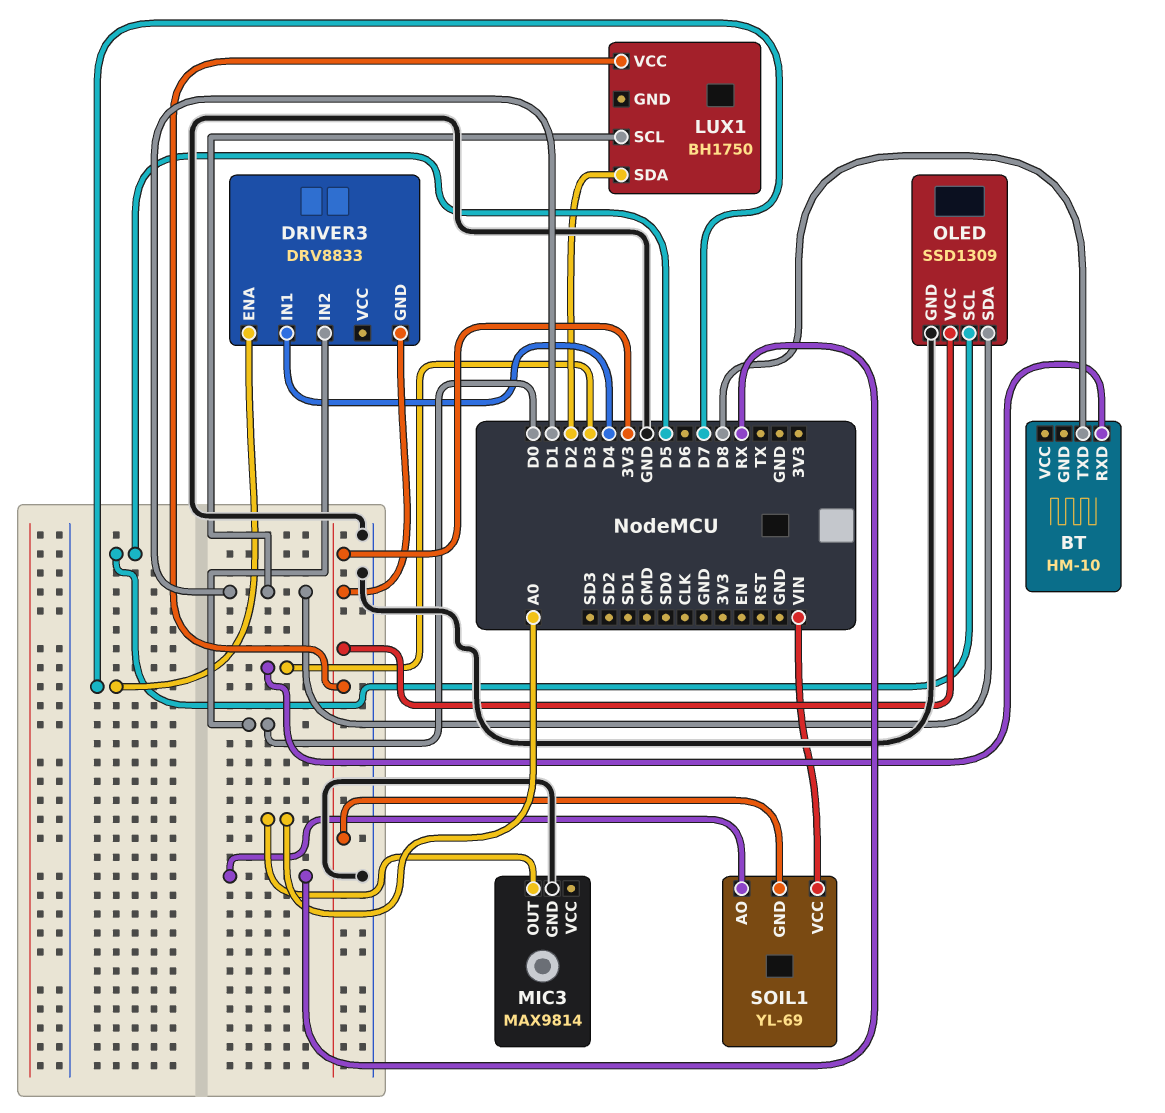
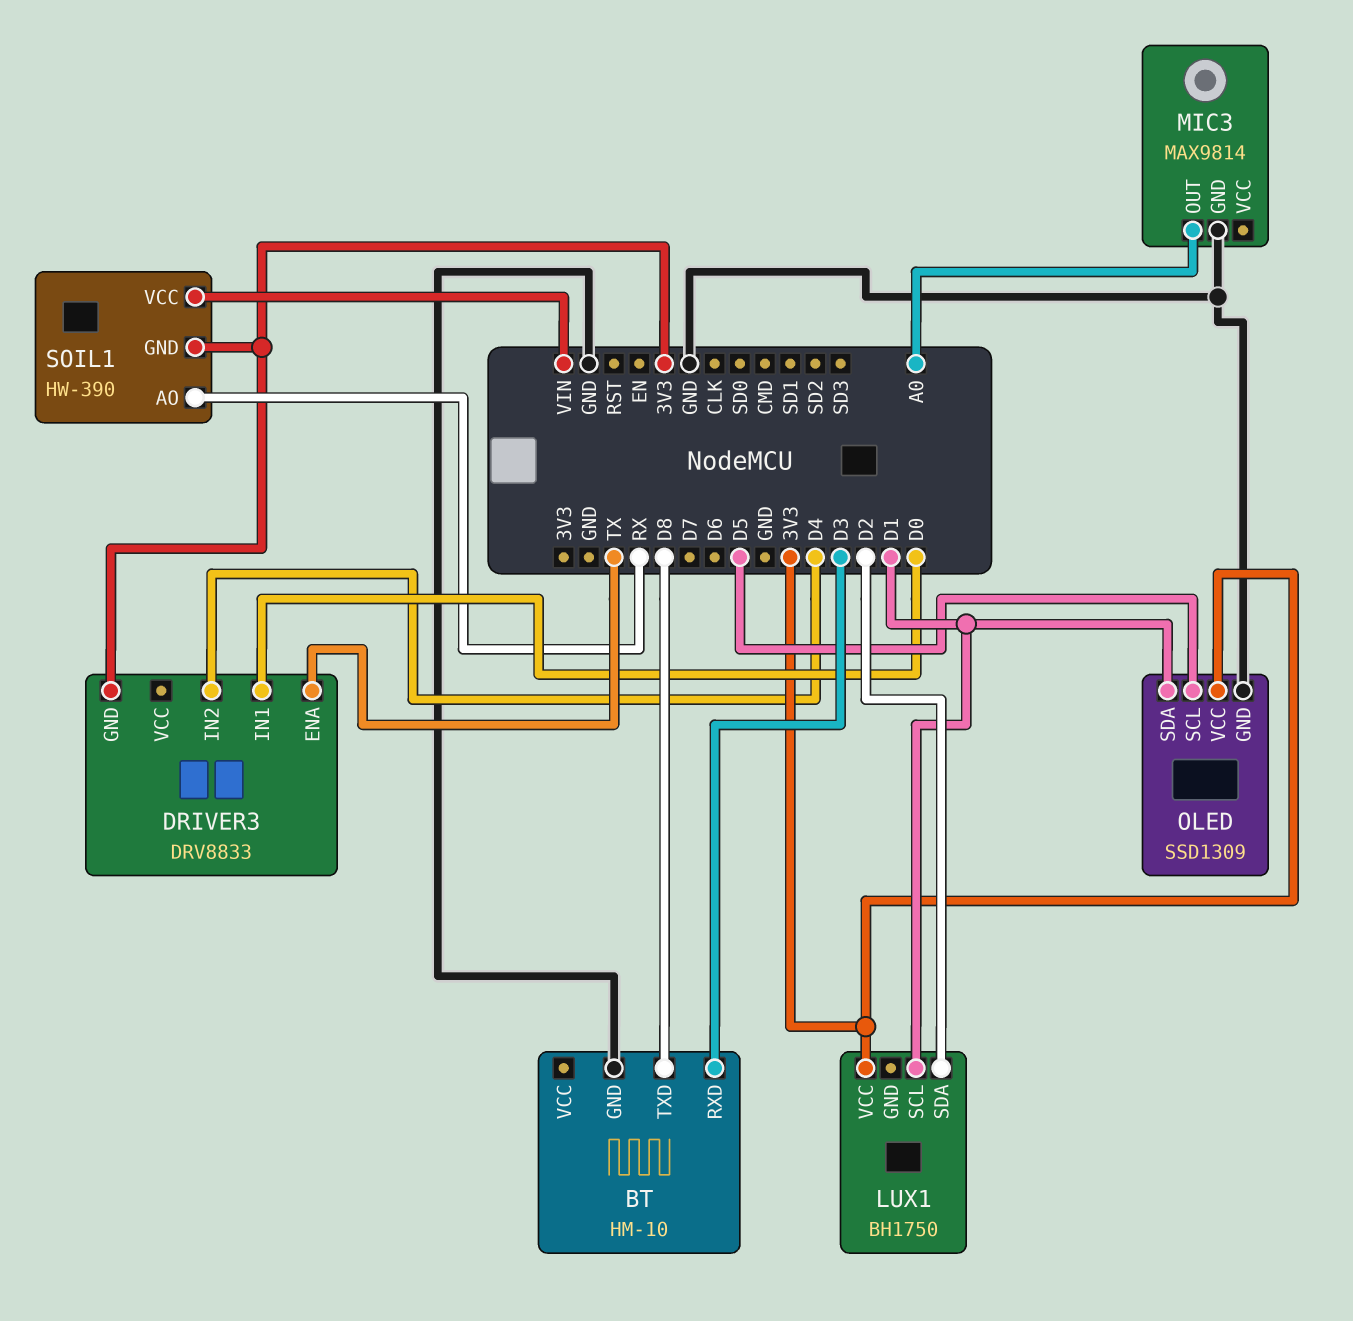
BT pin GND: none -> GND
DRIVER3 pin ENA: D7 -> TX
DRIVER3 pin IN1: D4 -> D0
DRIVER3 pin IN2: D0 -> D4
SOIL1: YL-69 -> HW-390

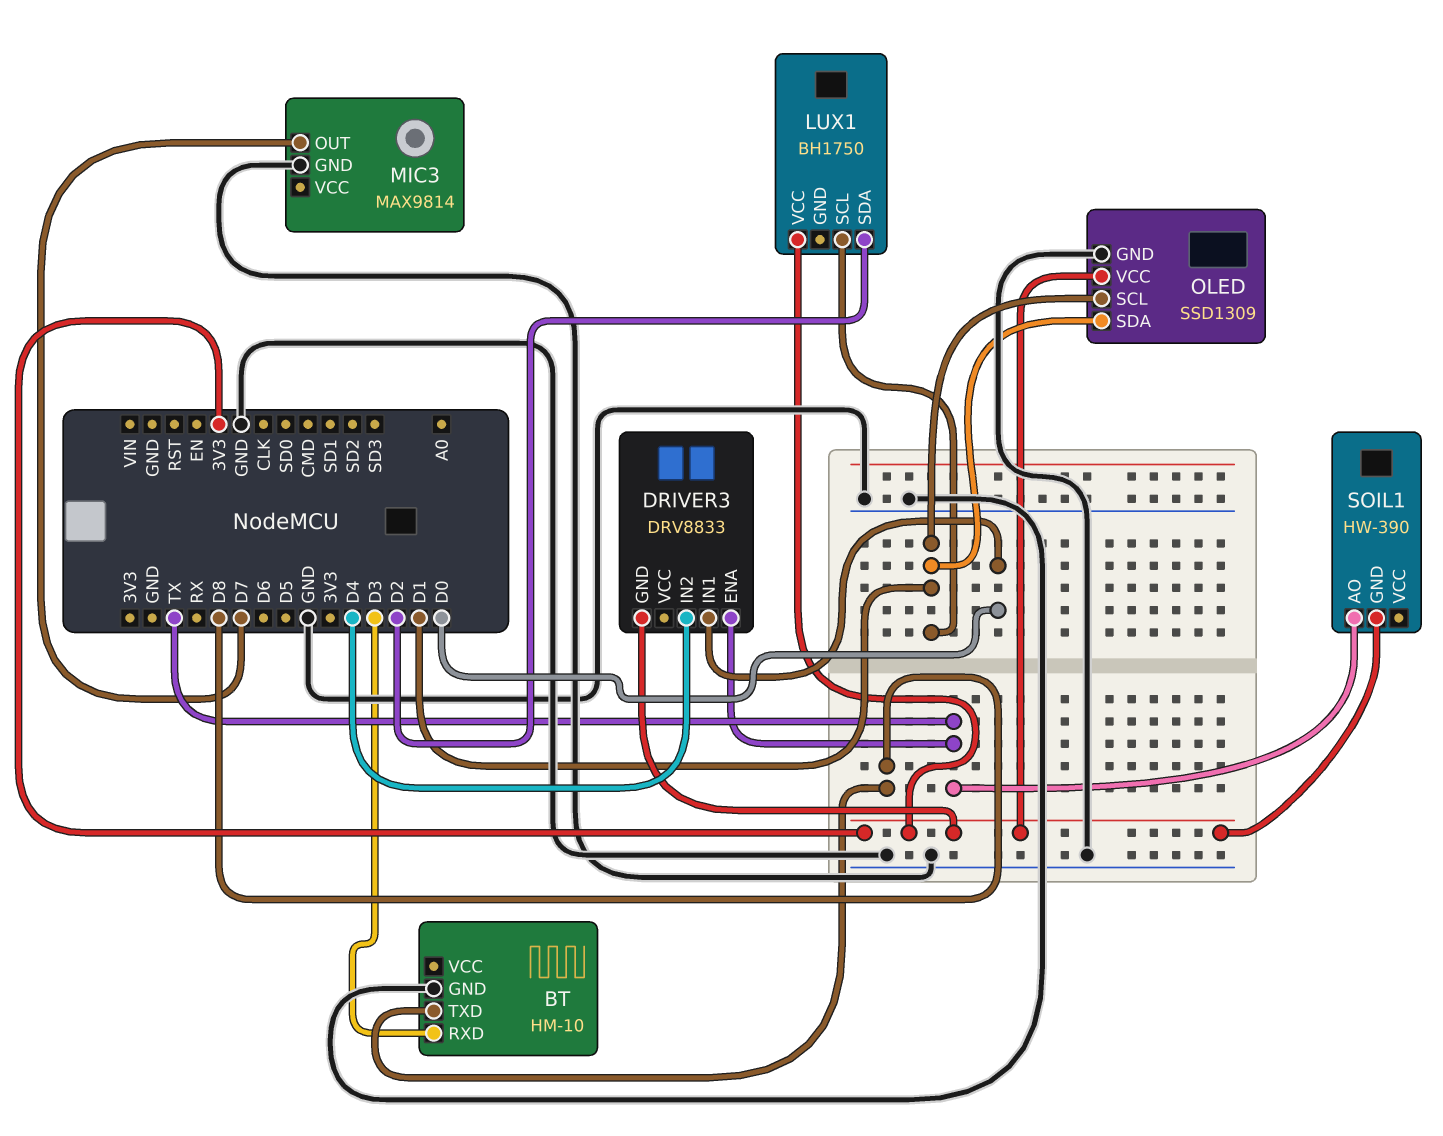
MIC3 pin OUT: A0 -> D7
OLED pin SCL: D5 -> D1
SOIL1 pin AO: RX -> TX
SOIL1 pin VCC: VIN -> none

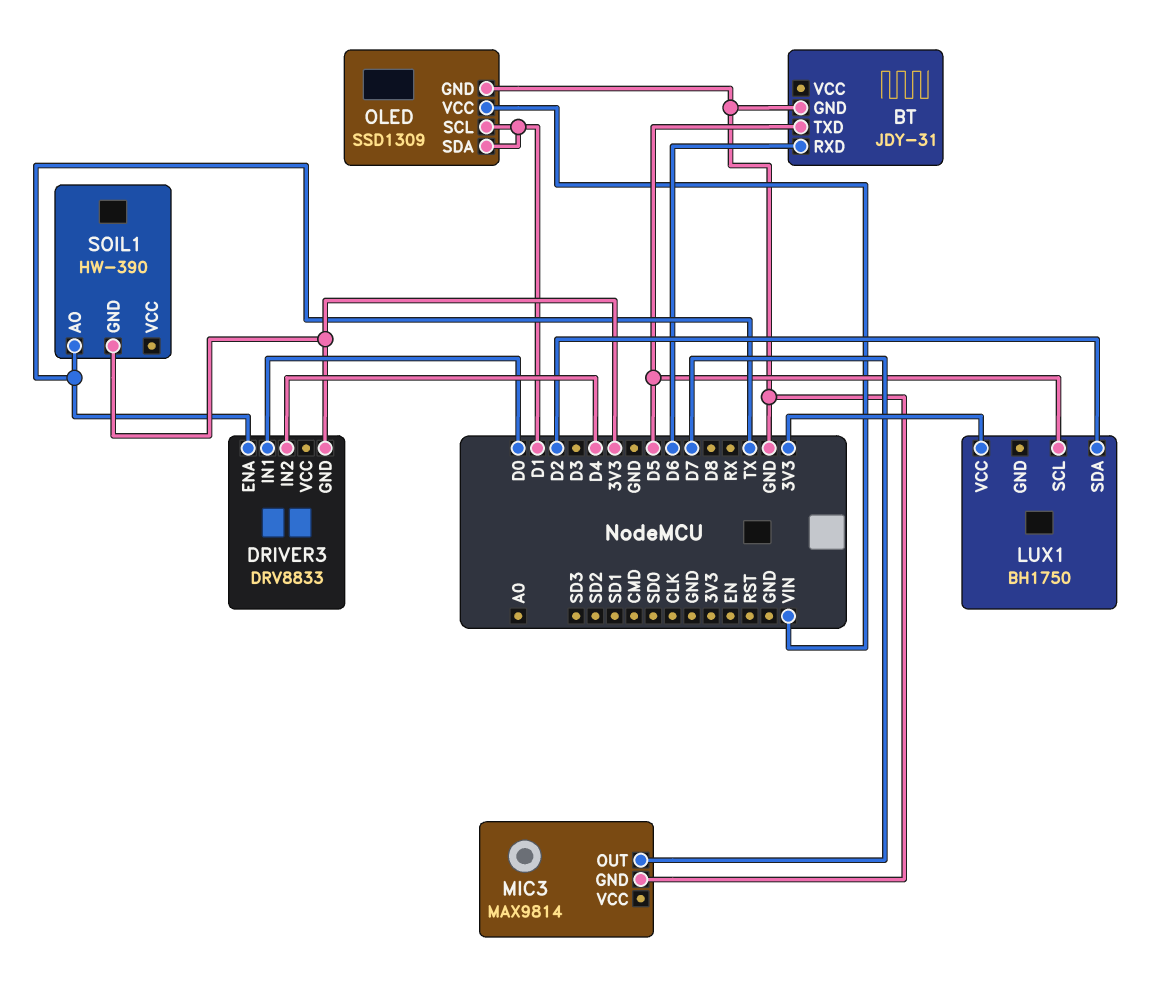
BT: HM-10 -> JDY-31
BT pin RXD: D3 -> D6
BT pin TXD: D8 -> D5
LUX1 pin SCL: D1 -> D5
OLED pin VCC: 3V3 -> VIN

